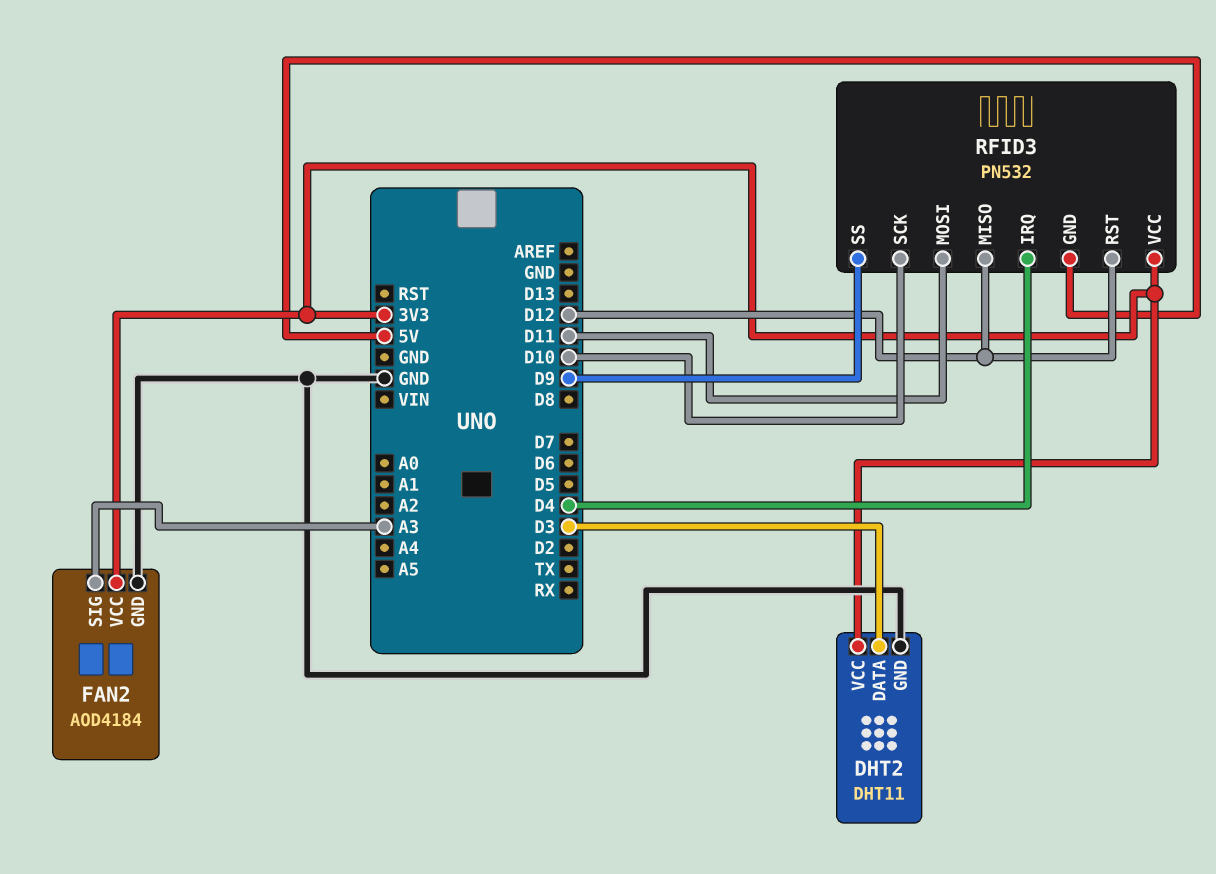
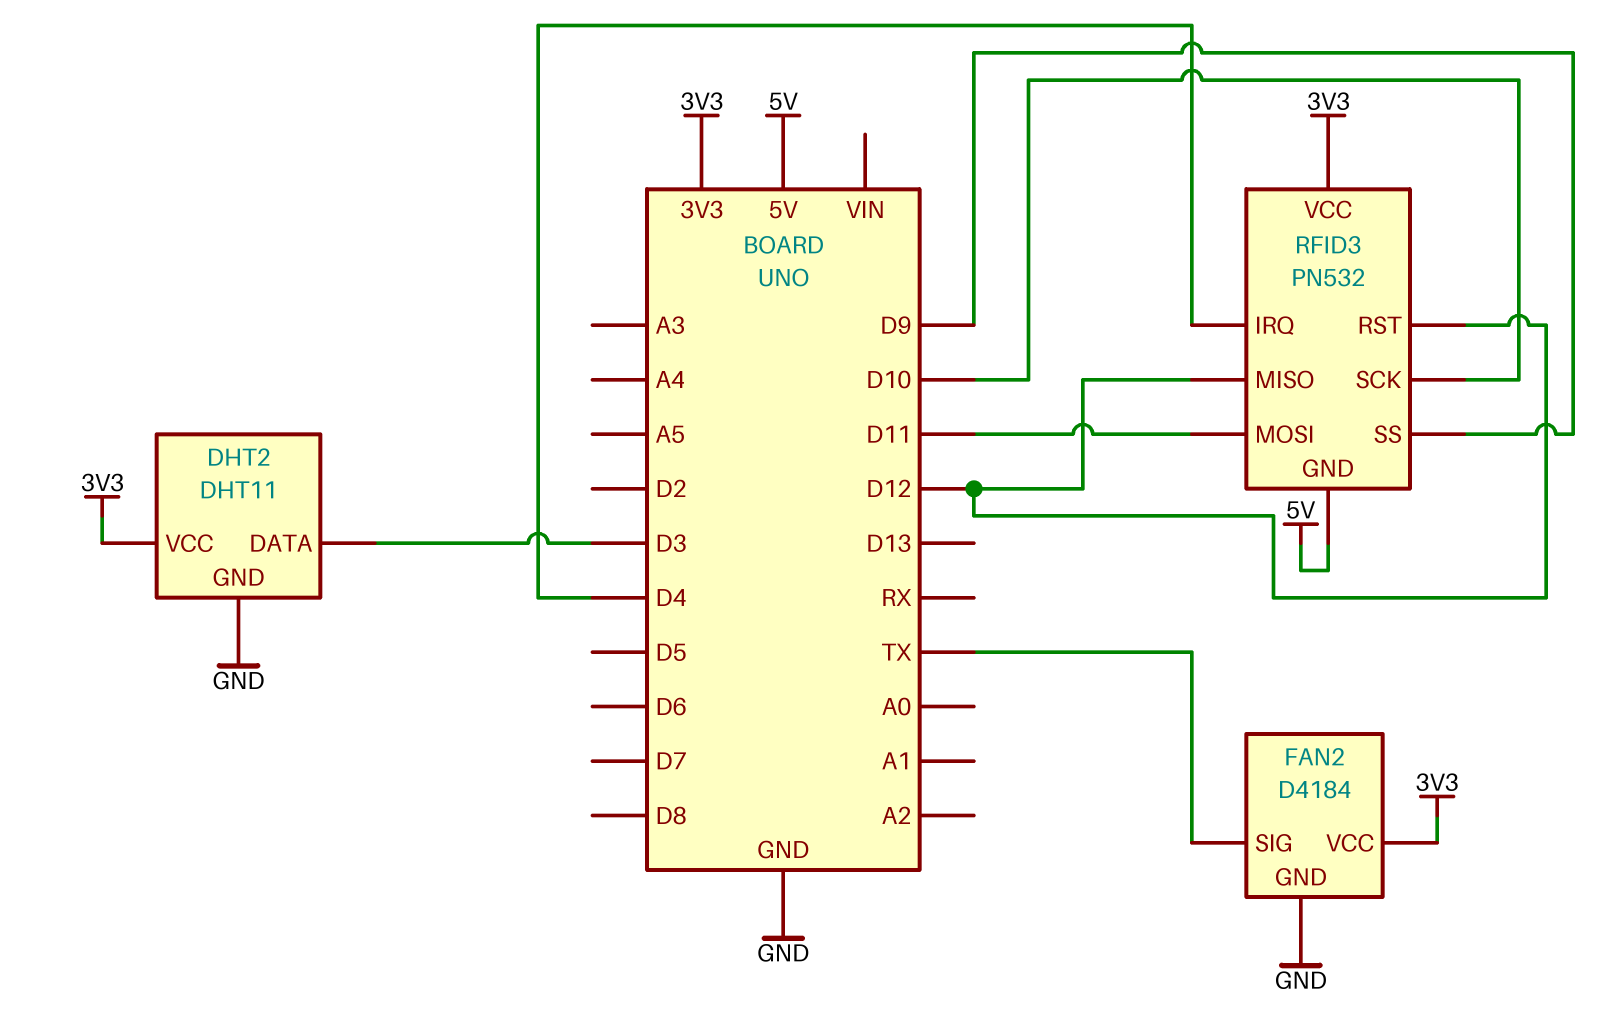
FAN2: AOD4184 -> D4184
FAN2 pin SIG: A3 -> TX

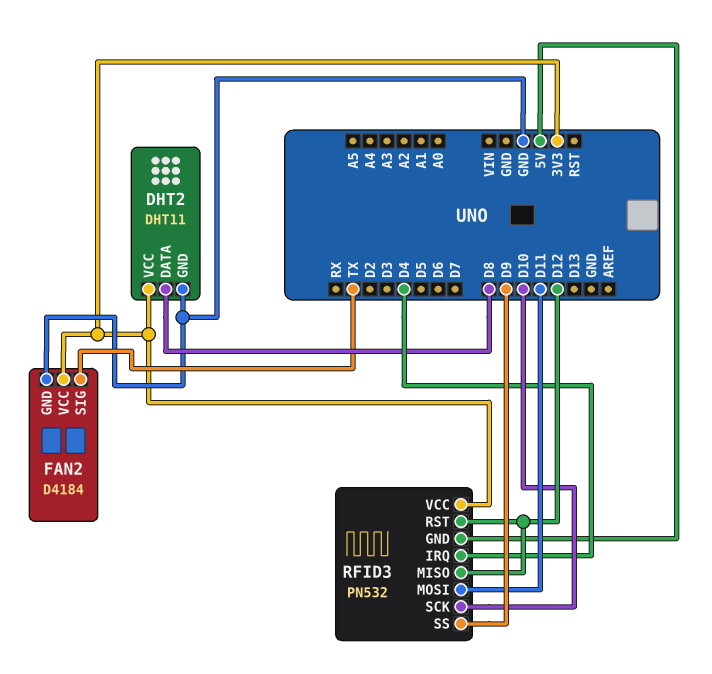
DHT2 pin DATA: D3 -> D8

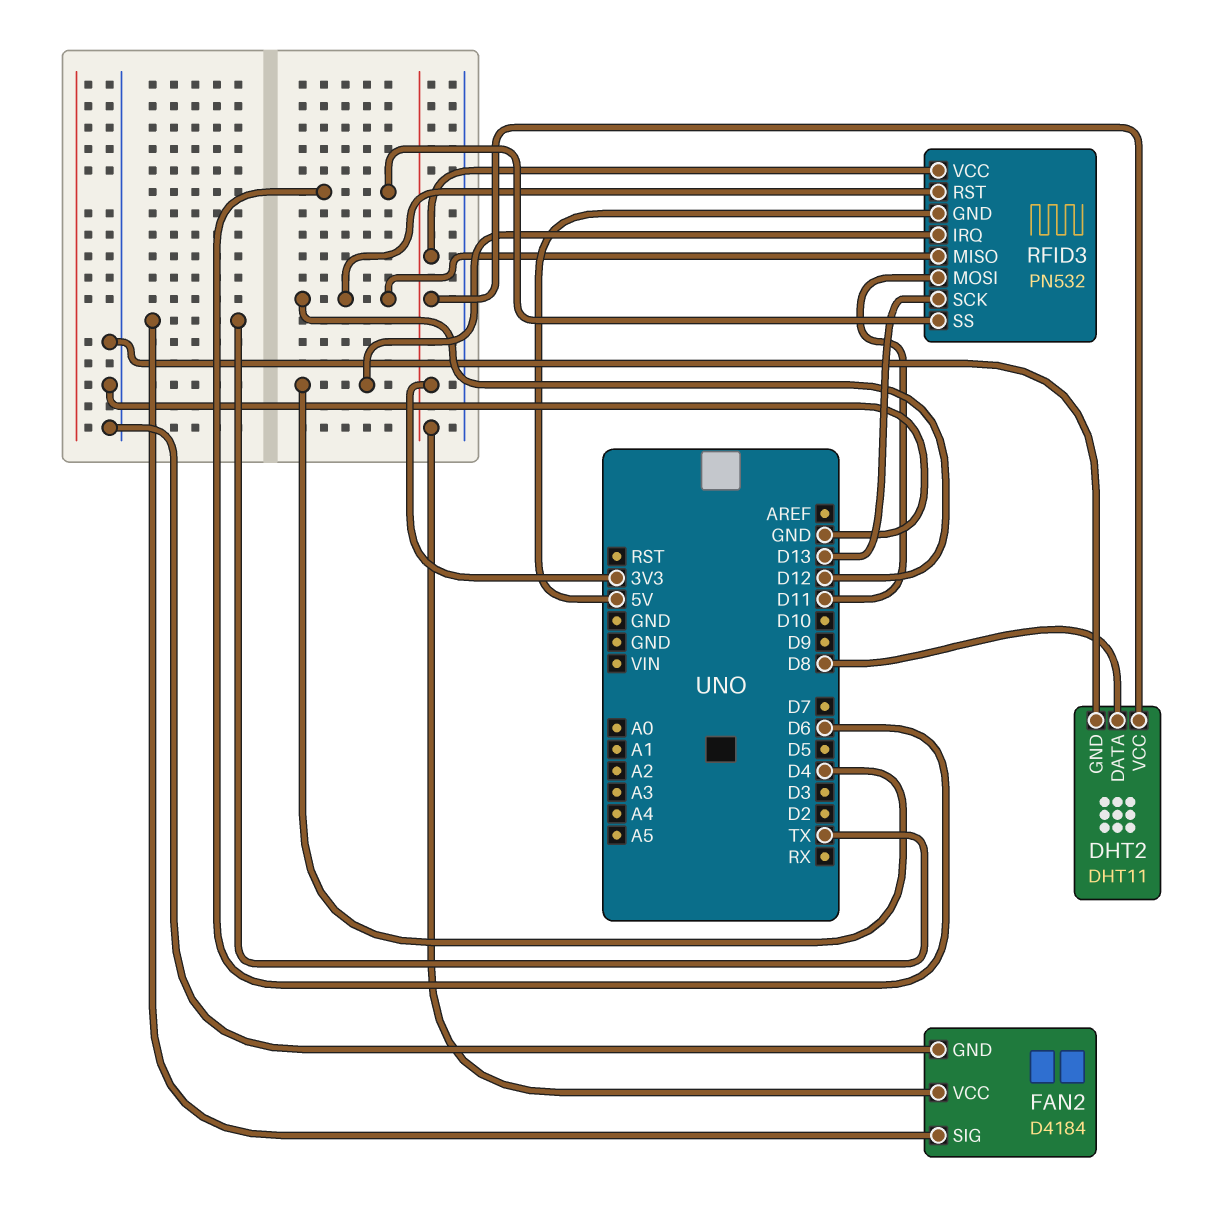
RFID3 pin SCK: D10 -> D13
RFID3 pin SS: D9 -> D6

